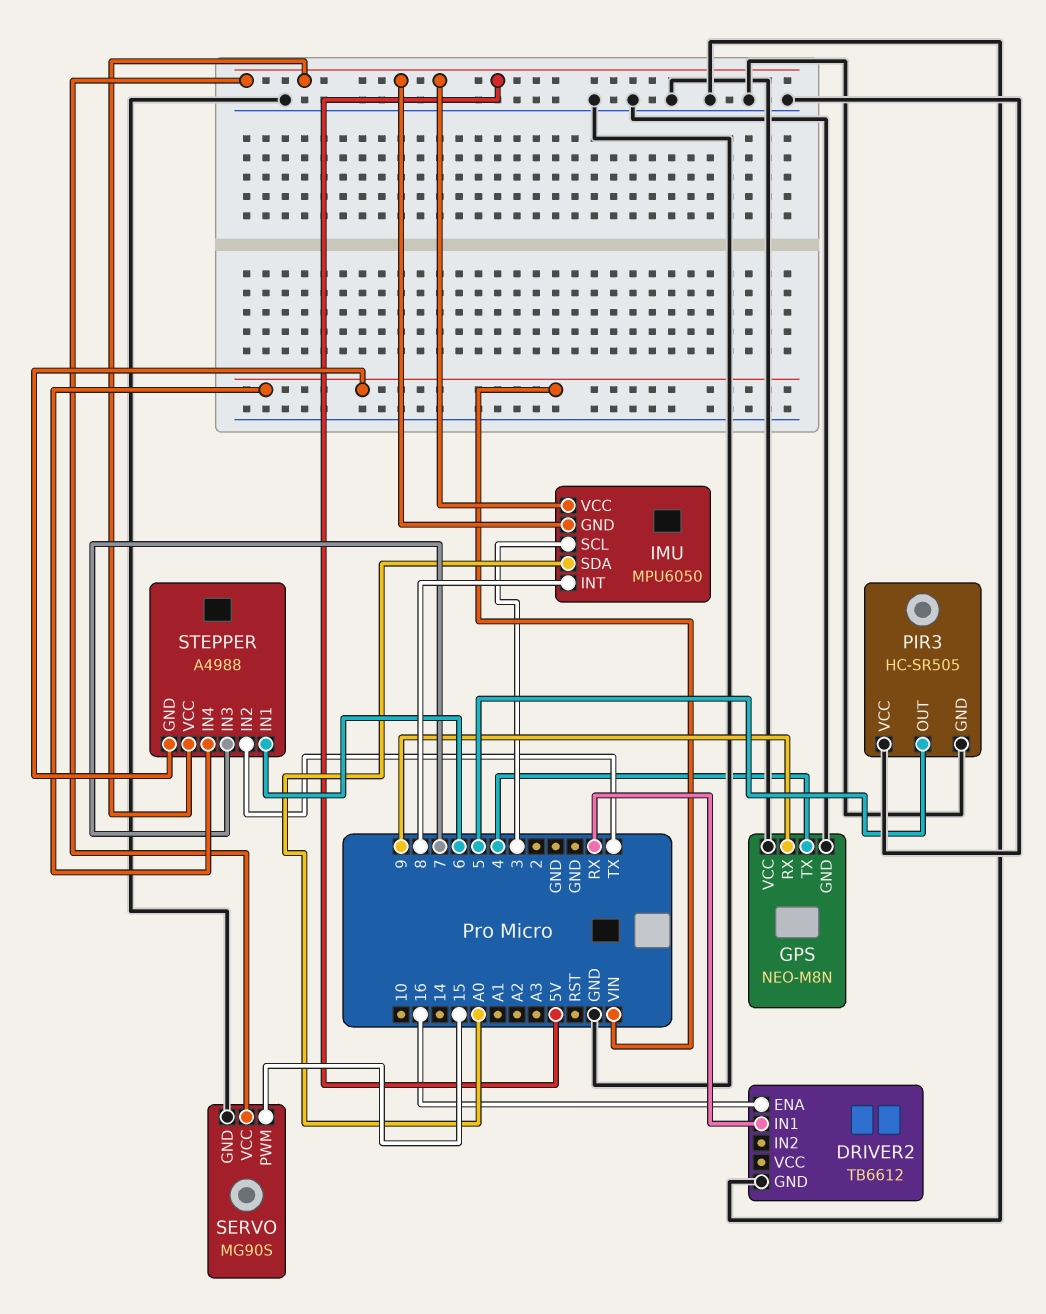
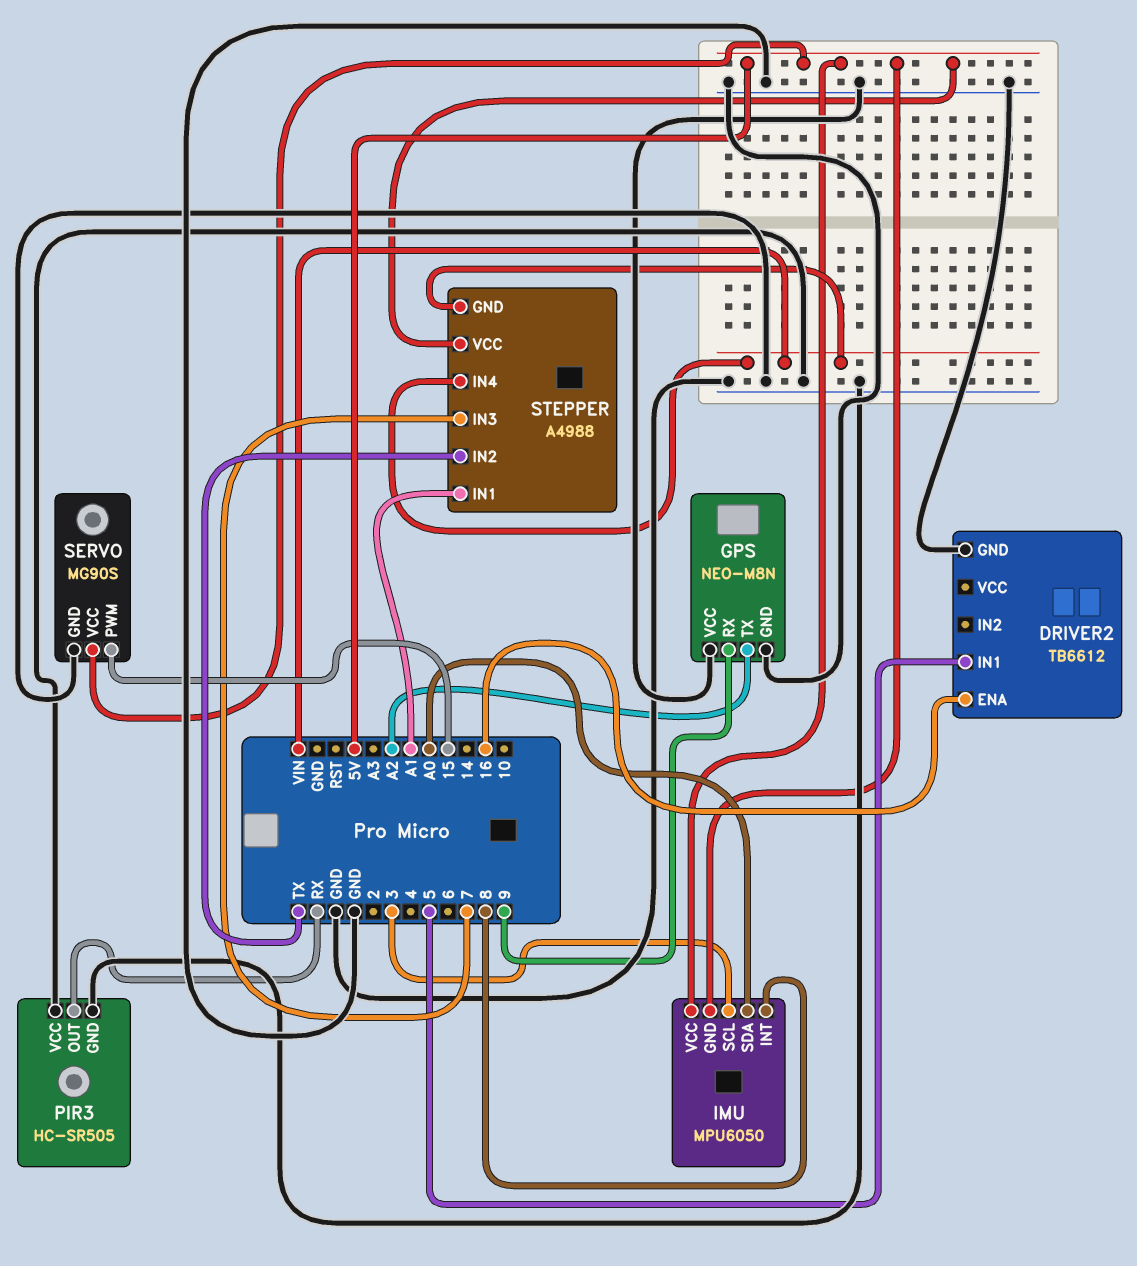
DRIVER2 pin IN1: RX -> 5
GPS pin TX: 4 -> A2
PIR3 pin OUT: 5 -> RX
STEPPER pin IN1: 6 -> A1

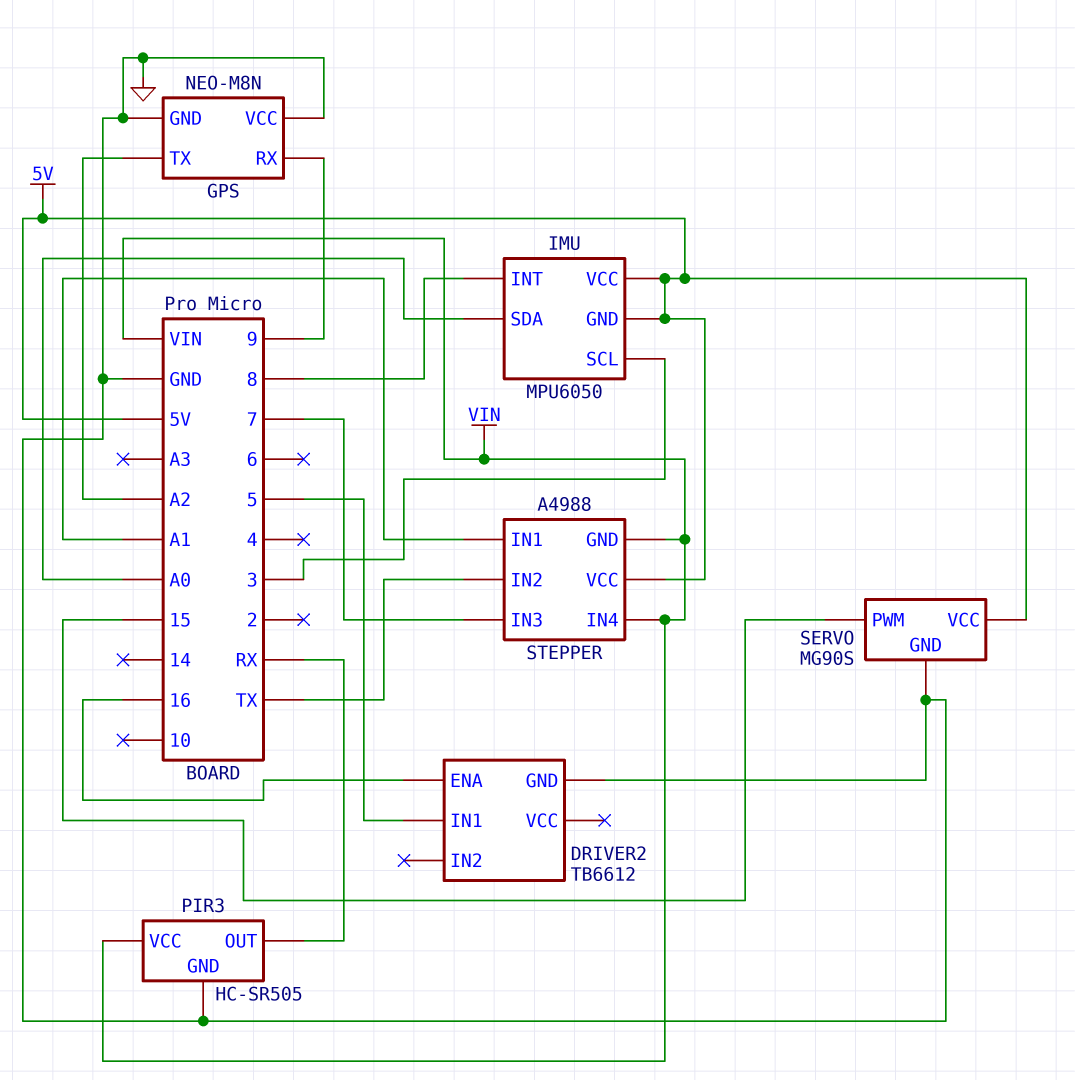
PIR3 pin VCC: GND -> VIN

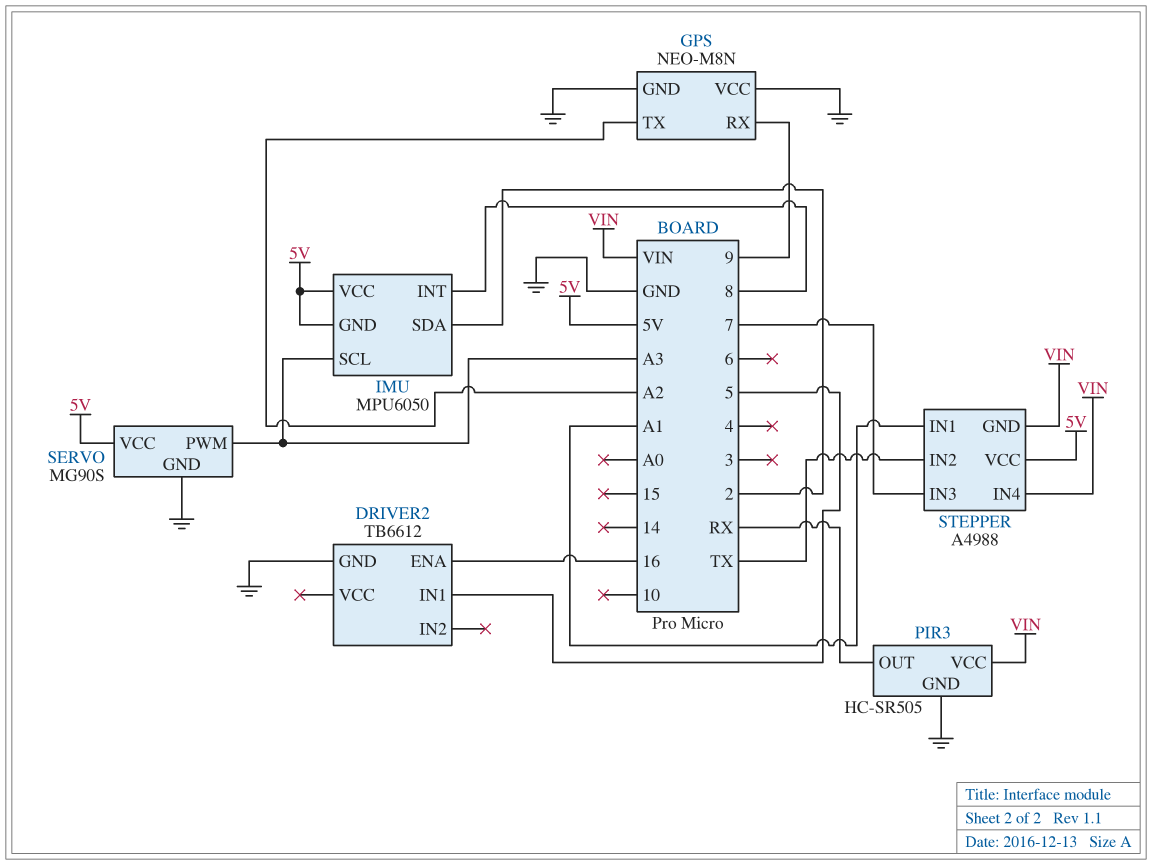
IMU pin SCL: 3 -> A3
IMU pin SDA: A0 -> 2
SERVO pin PWM: 15 -> A3

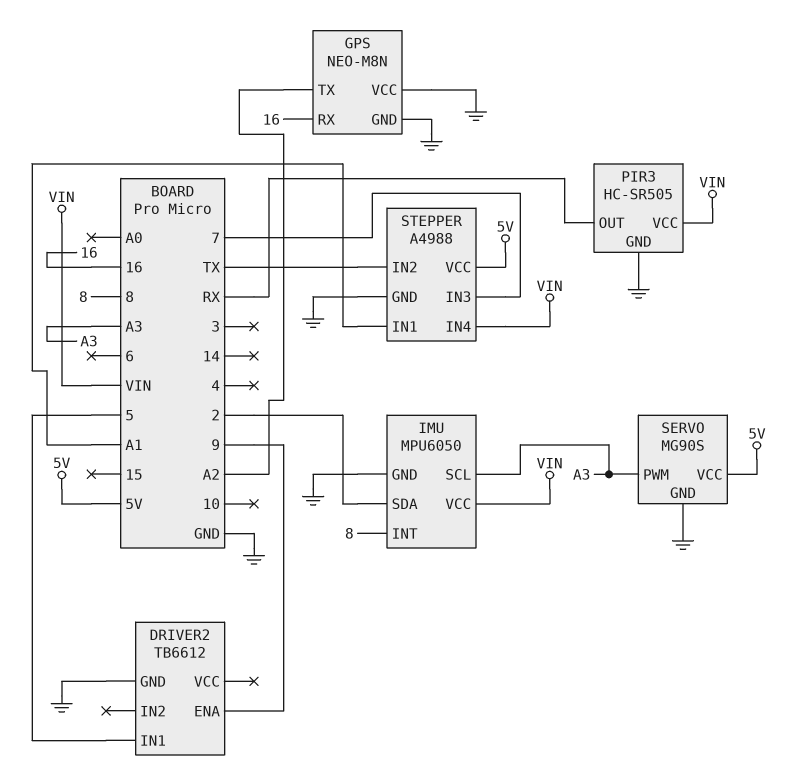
DRIVER2 pin ENA: 16 -> 9
GPS pin RX: 9 -> 16
IMU pin GND: 5V -> GND
IMU pin VCC: 5V -> VIN
STEPPER pin GND: VIN -> GND

